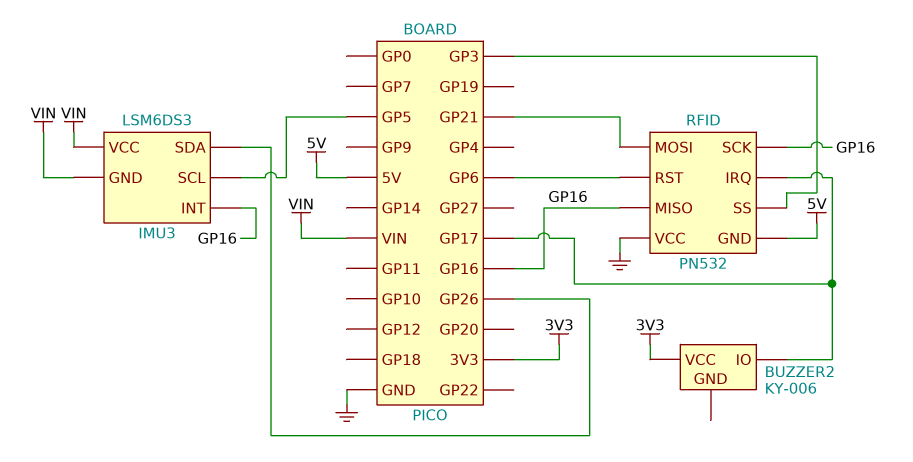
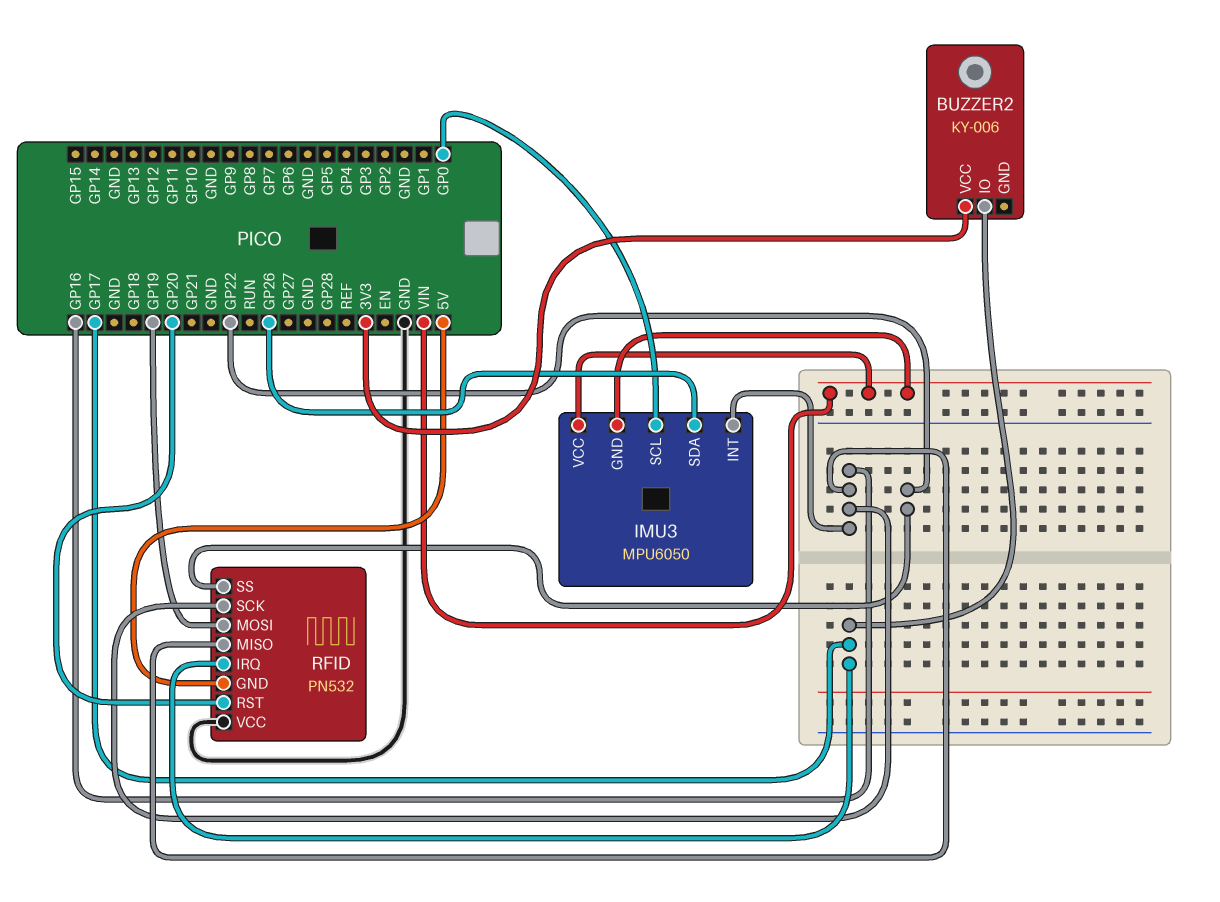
IMU3: LSM6DS3 -> MPU6050
IMU3 pin SCL: GP5 -> GP0
RFID pin MOSI: GP21 -> GP19
RFID pin RST: GP6 -> GP20
RFID pin SS: GP3 -> GP22

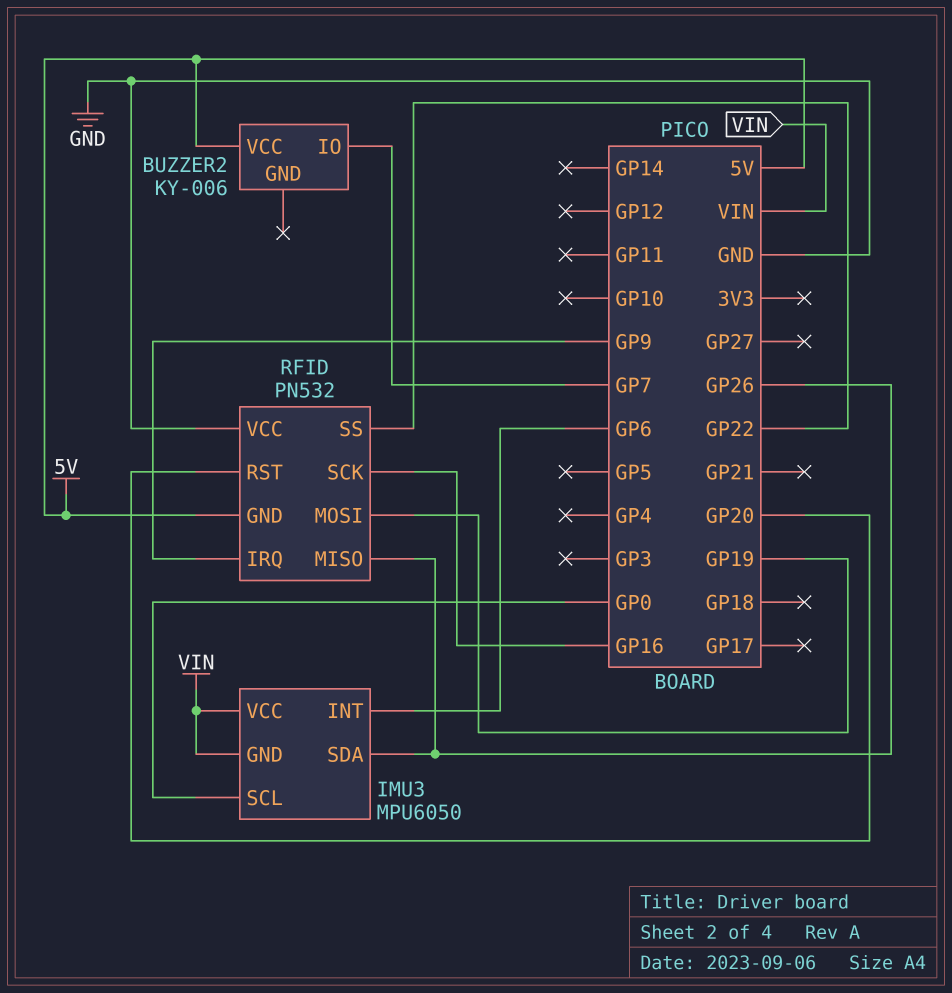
BUZZER2 pin IO: GP17 -> GP7
BUZZER2 pin VCC: 3V3 -> 5V
IMU3 pin INT: GP16 -> GP6
RFID pin IRQ: GP17 -> GP9
RFID pin MISO: GP16 -> GP26

